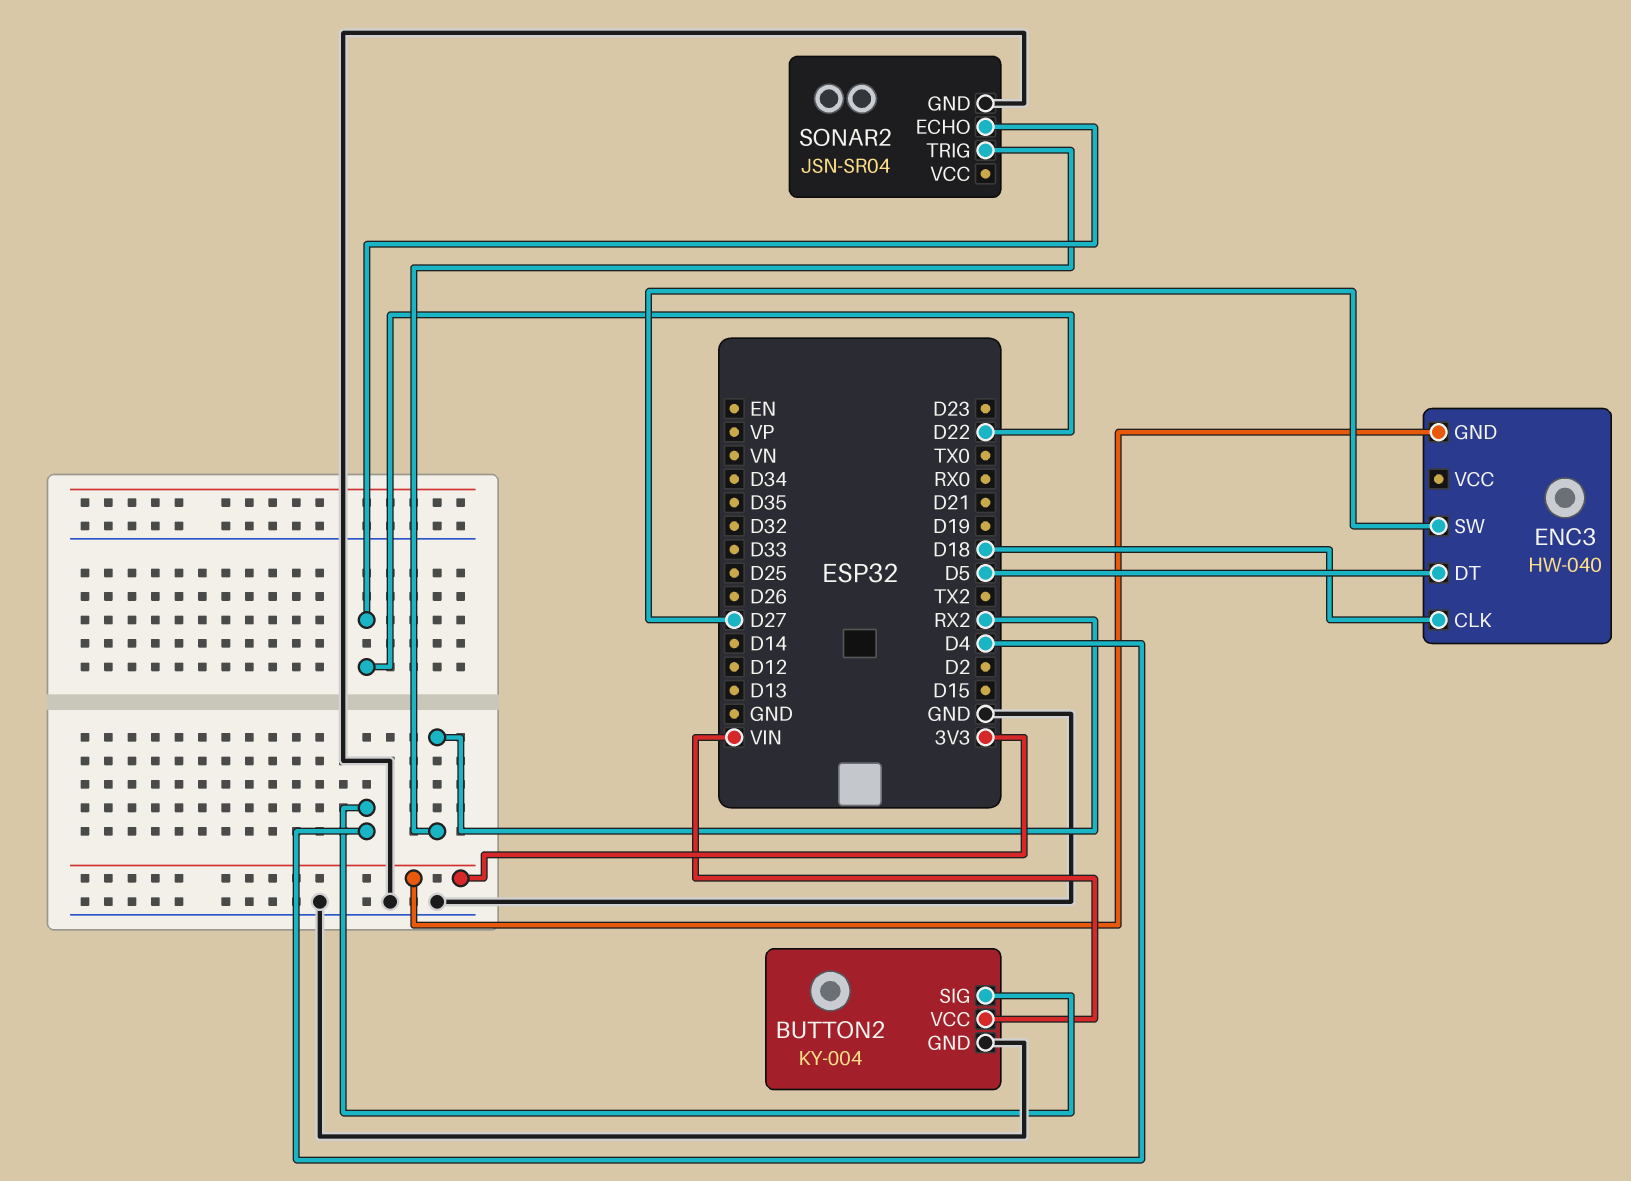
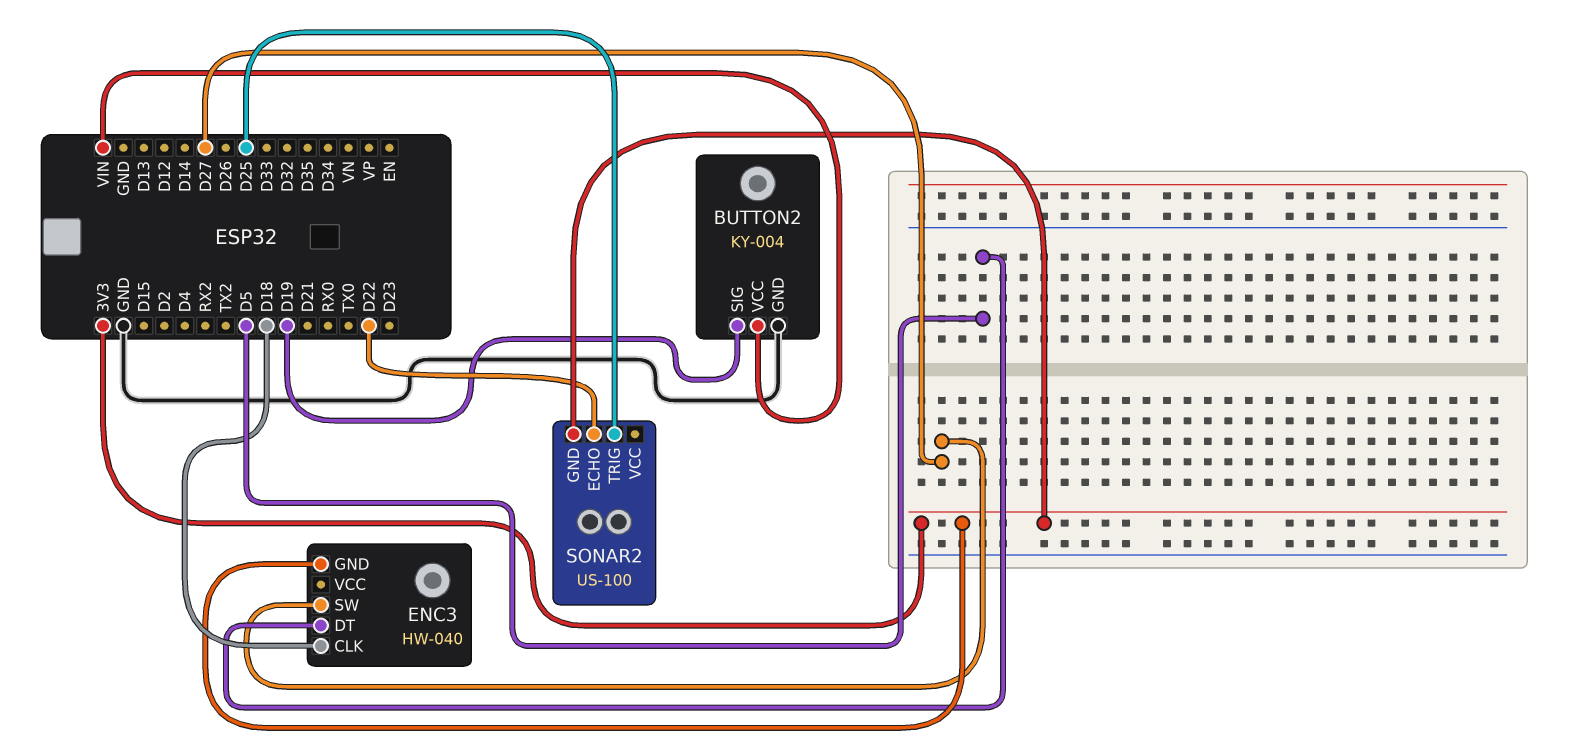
BUTTON2 pin SIG: D4 -> D19
SONAR2: JSN-SR04 -> US-100
SONAR2 pin GND: GND -> 3V3
SONAR2 pin TRIG: RX2 -> D25

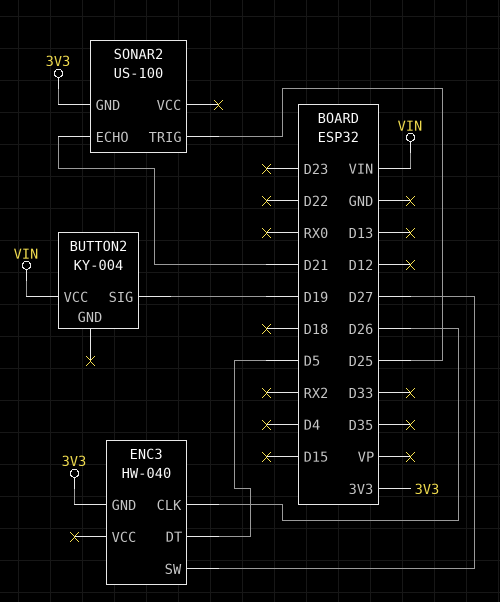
BUTTON2 pin GND: GND -> none
ENC3 pin CLK: D18 -> D26
SONAR2 pin ECHO: D22 -> D21

